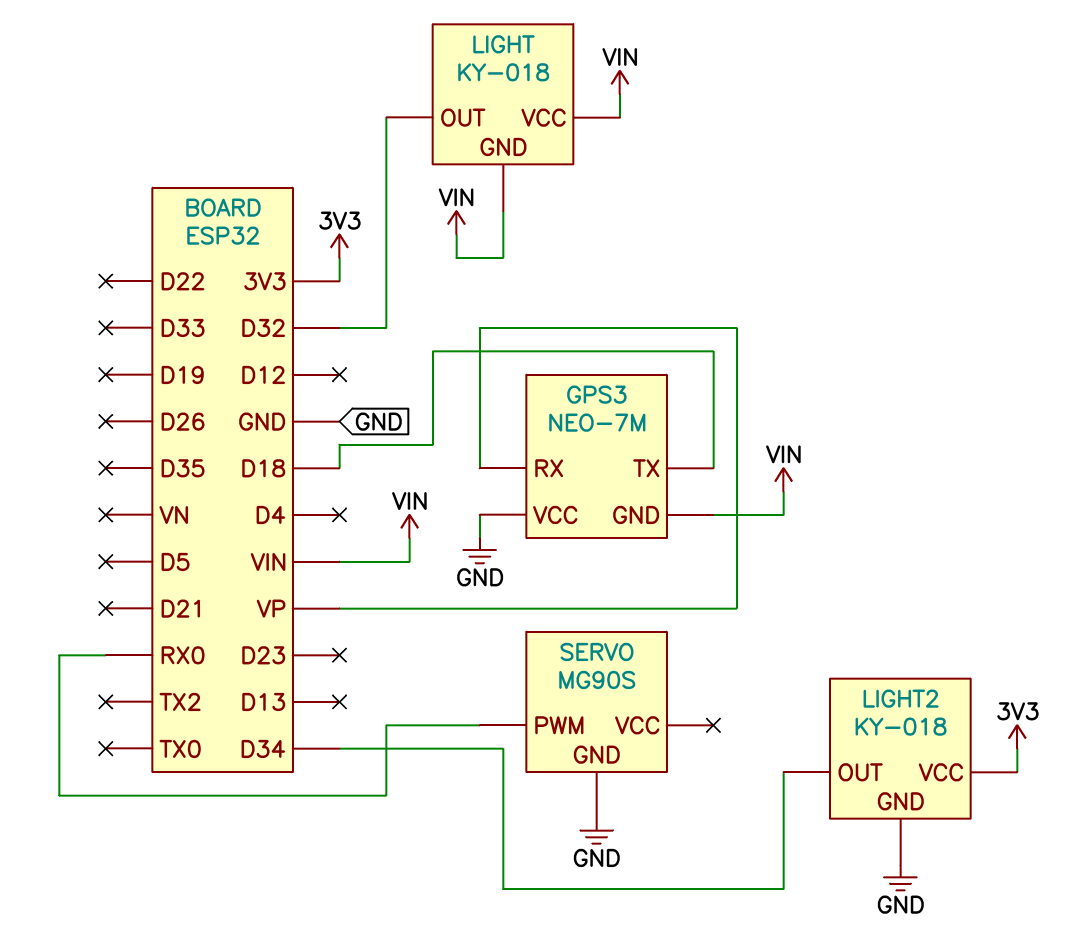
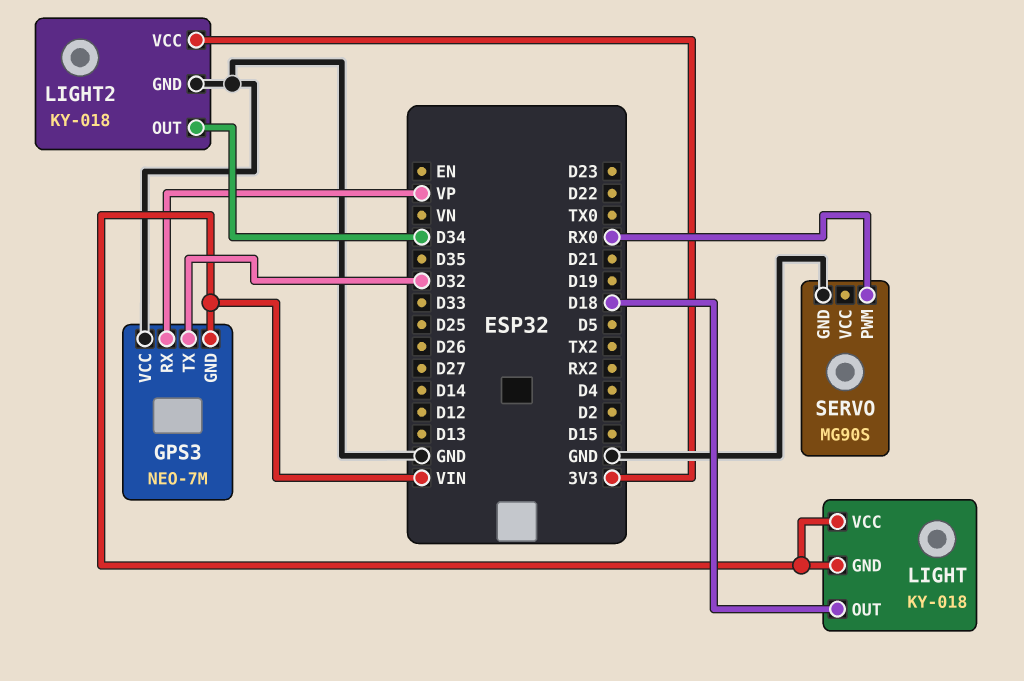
GPS3 pin TX: D18 -> D32
LIGHT pin OUT: D32 -> D18

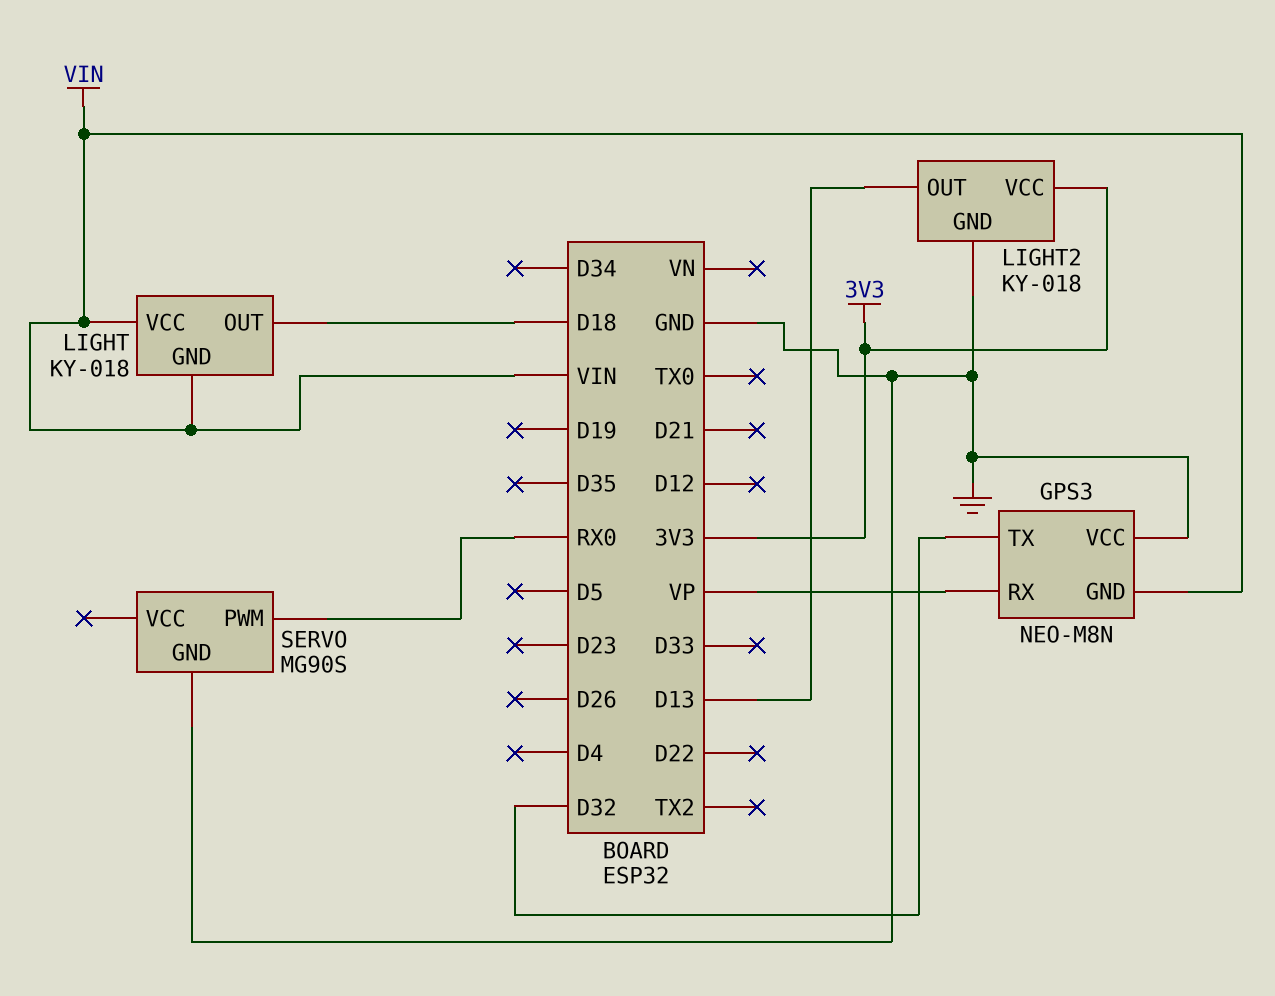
GPS3: NEO-7M -> NEO-M8N
LIGHT2 pin OUT: D34 -> D13

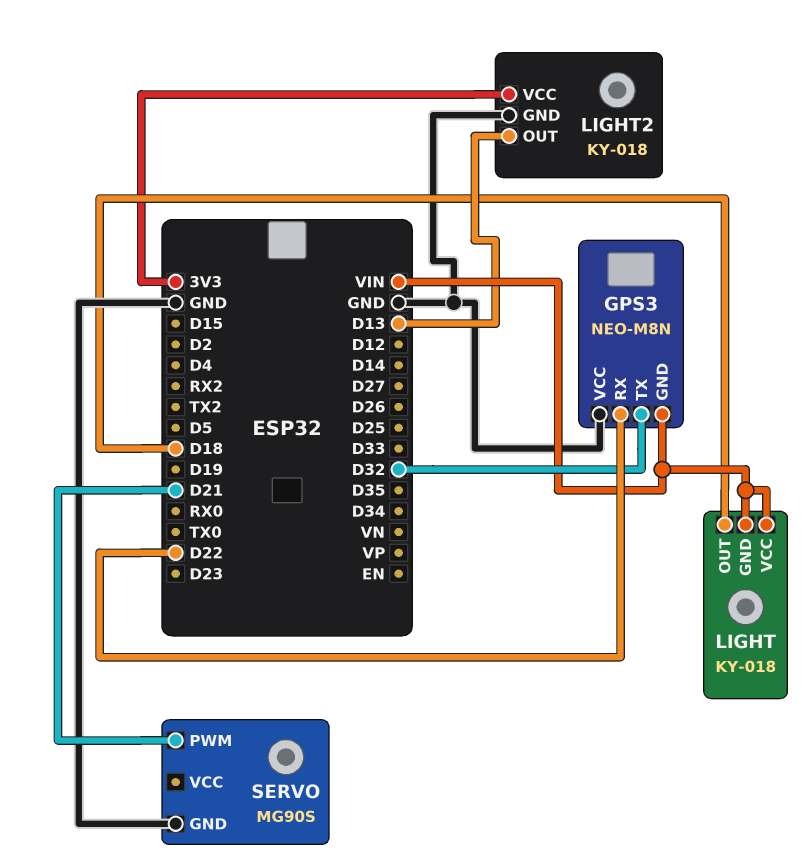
GPS3 pin RX: VP -> D22
SERVO pin PWM: RX0 -> D21

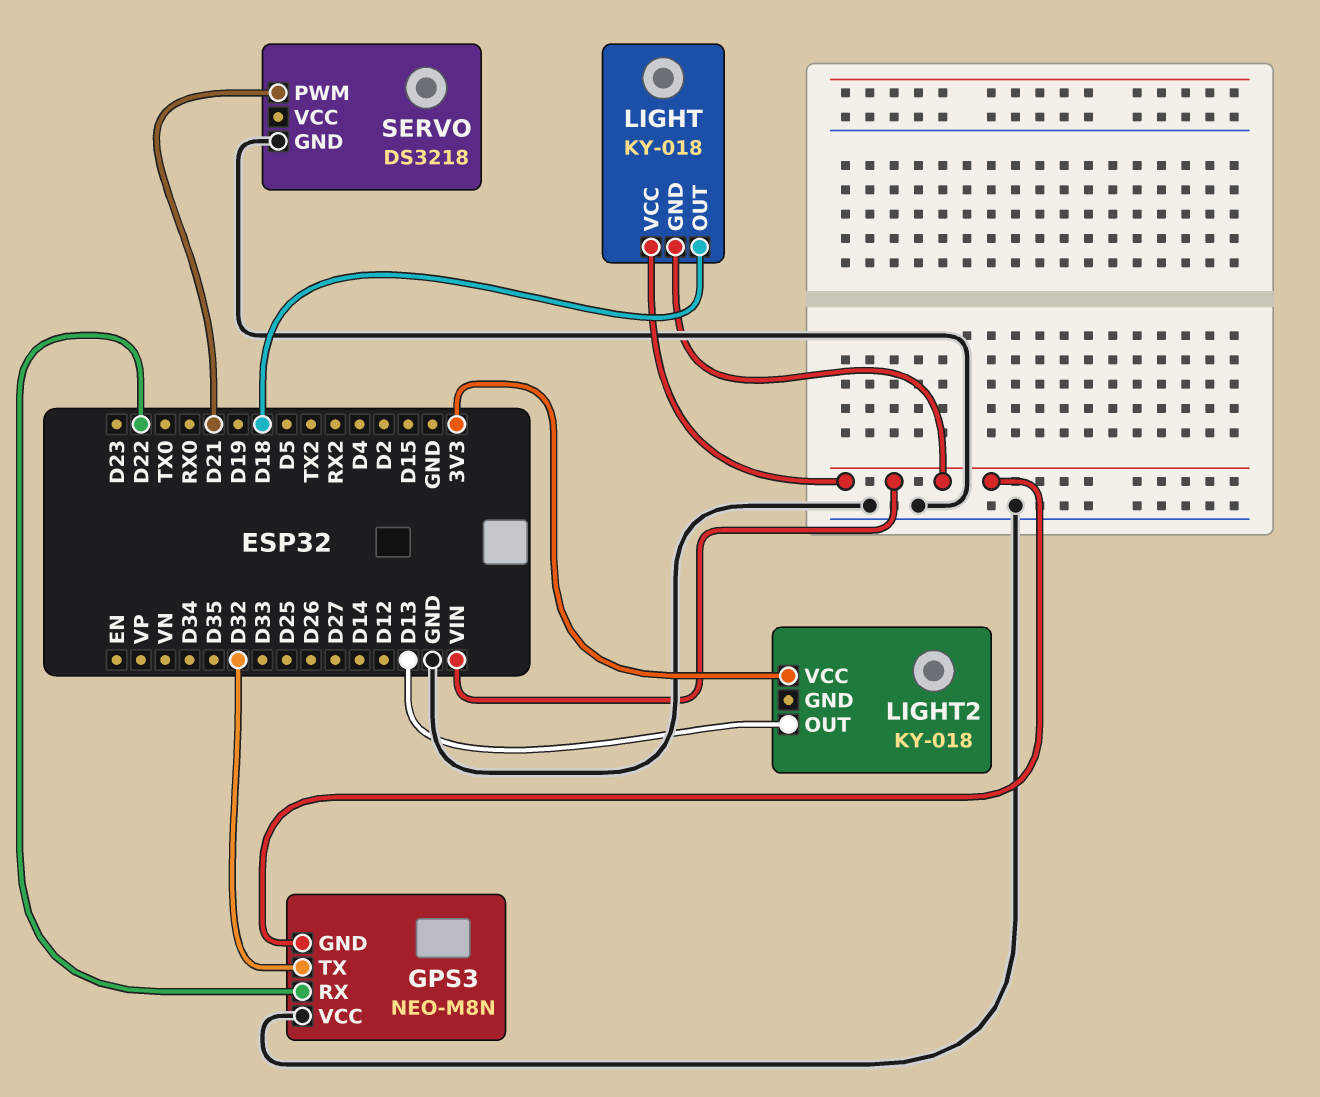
LIGHT2 pin GND: GND -> none
SERVO: MG90S -> DS3218

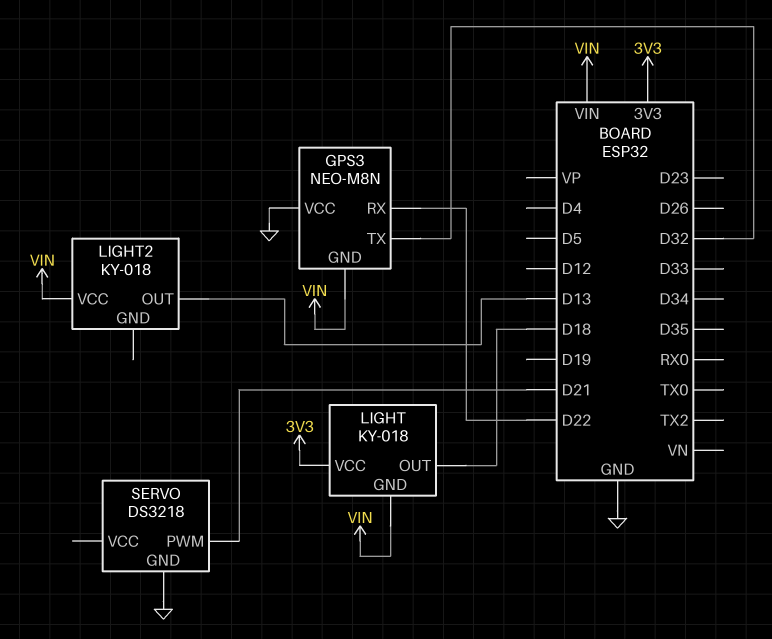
LIGHT pin VCC: VIN -> 3V3
LIGHT2 pin VCC: 3V3 -> VIN

